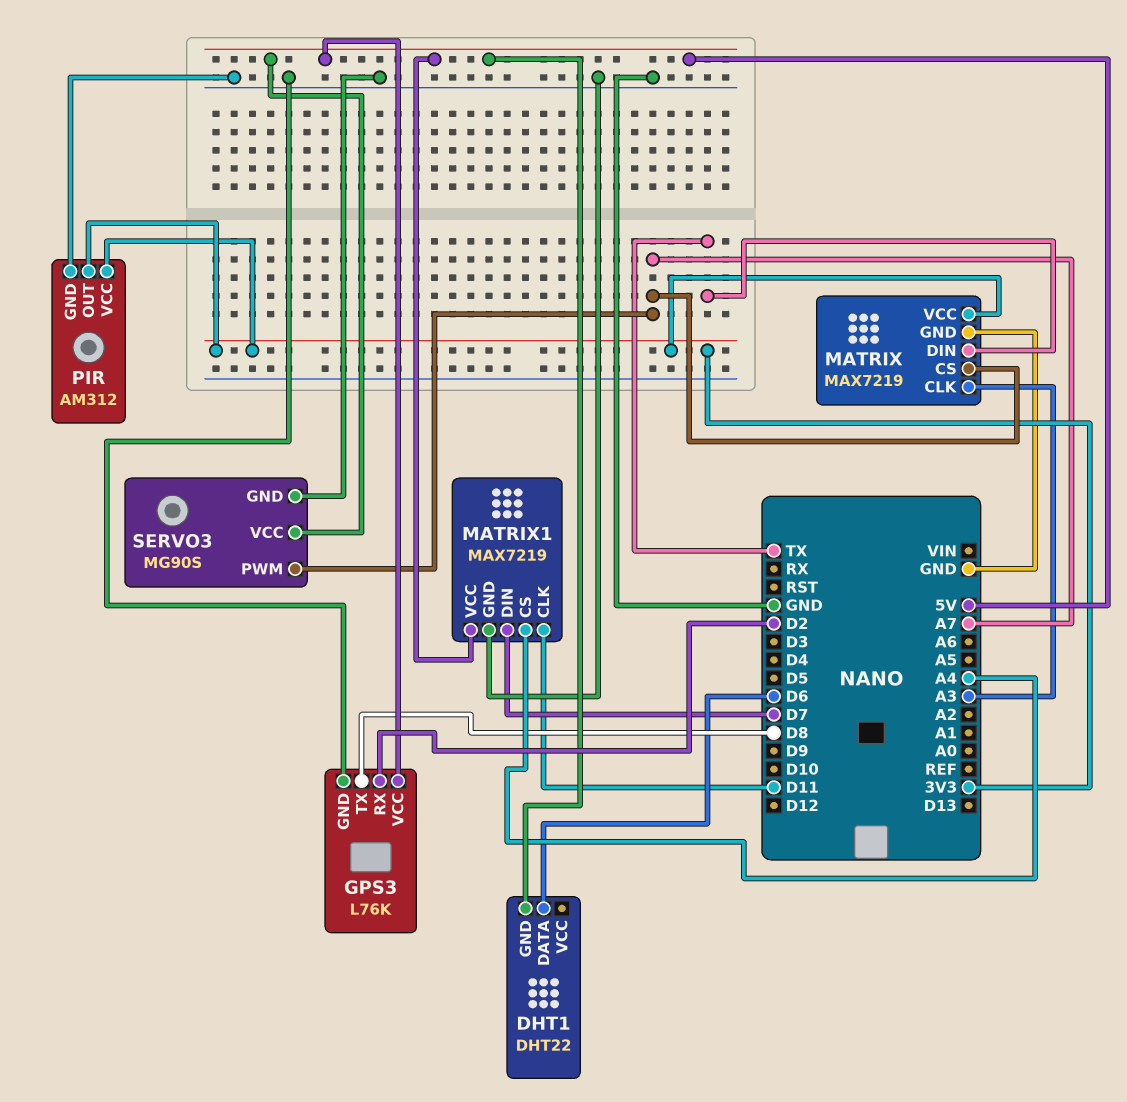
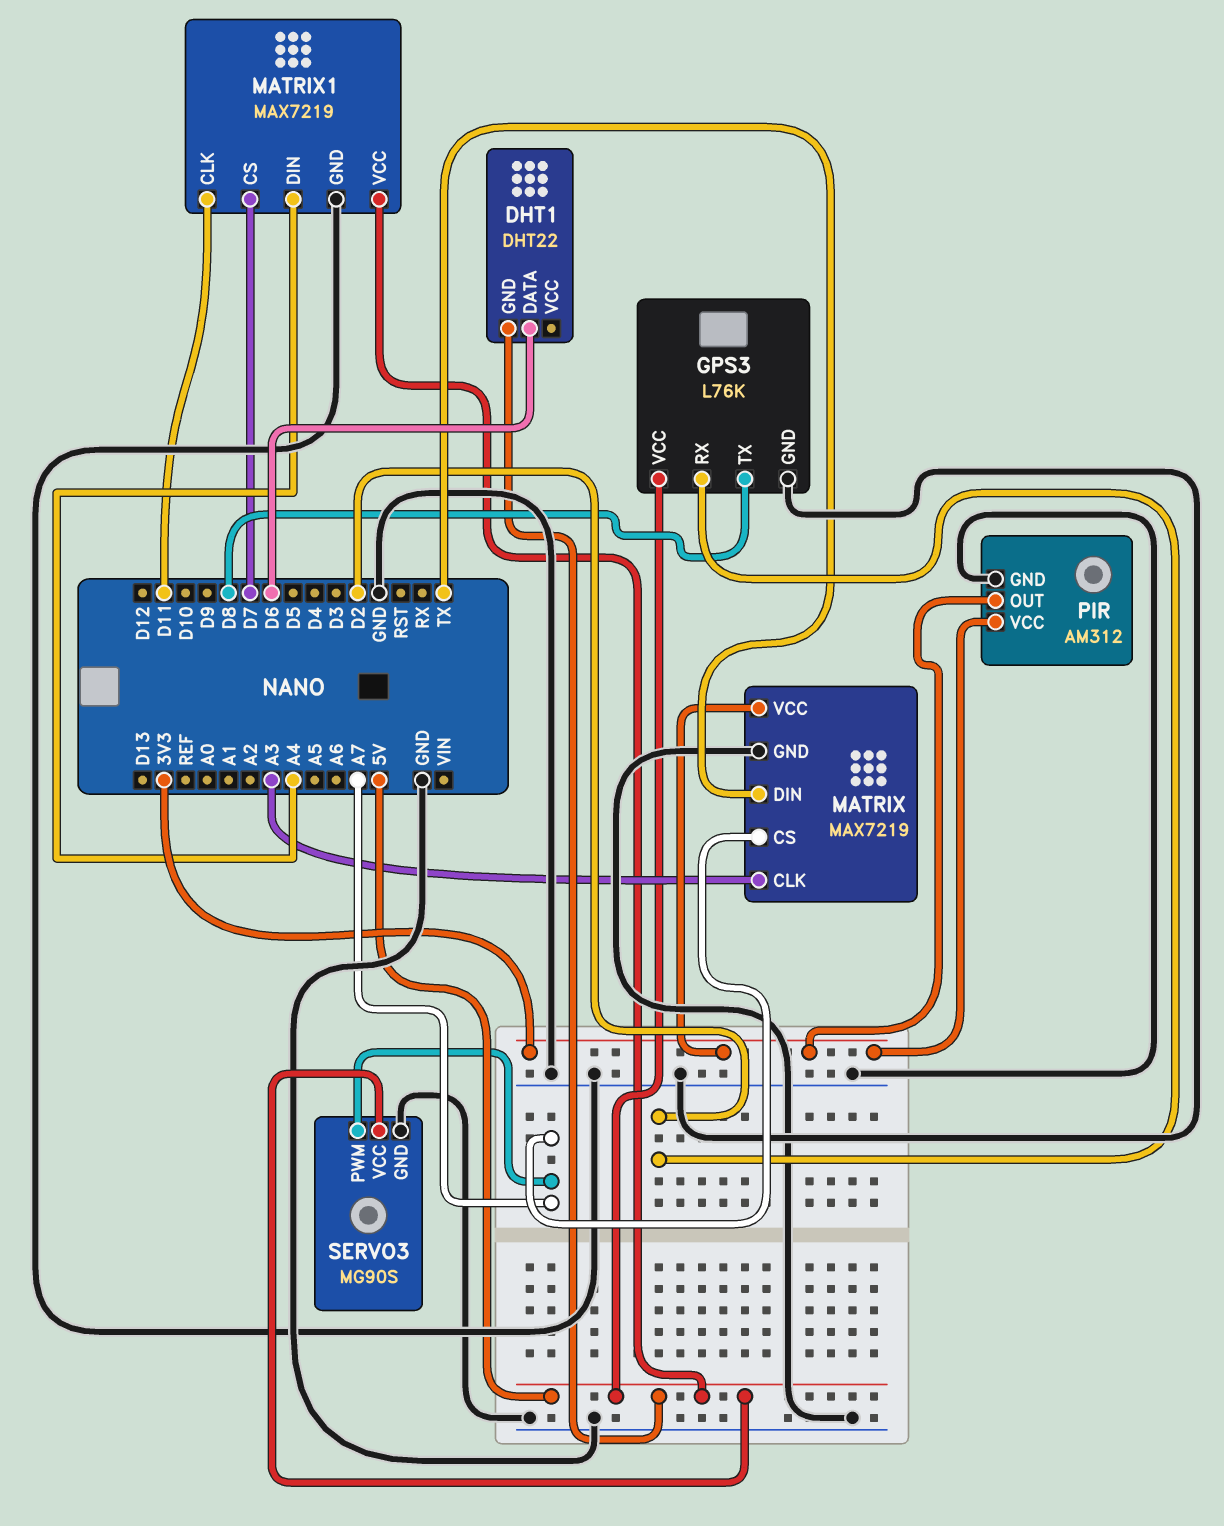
MATRIX1 pin CS: A4 -> D7
MATRIX1 pin DIN: D7 -> A4

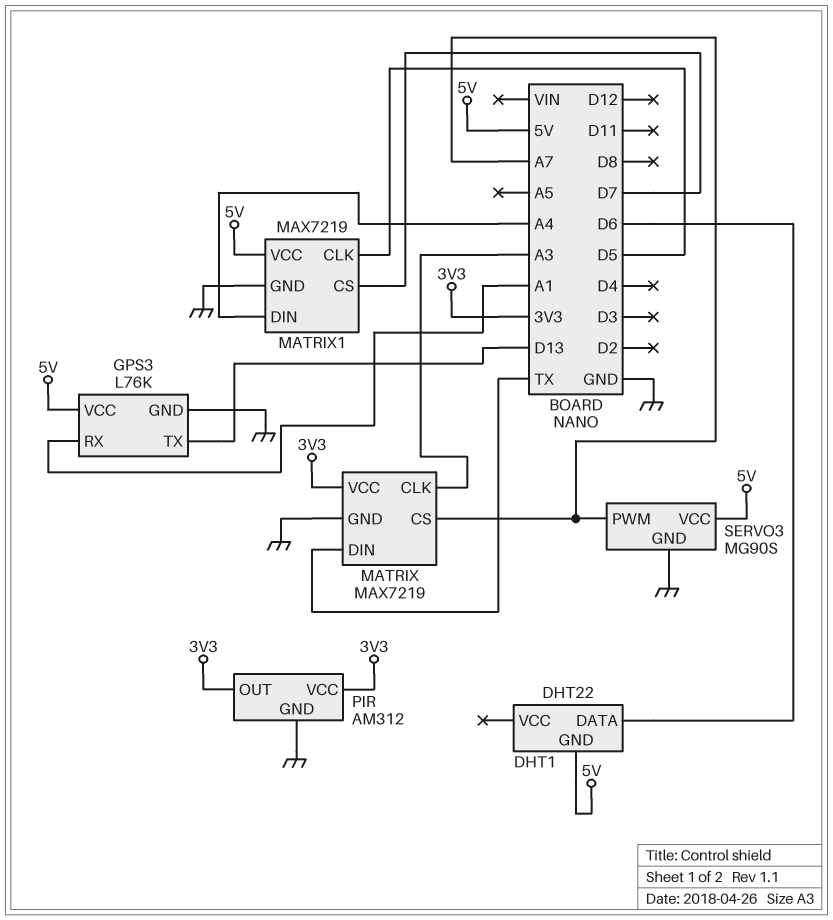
GPS3 pin RX: D2 -> A1
GPS3 pin TX: D8 -> D13
MATRIX1 pin CLK: D11 -> D5

